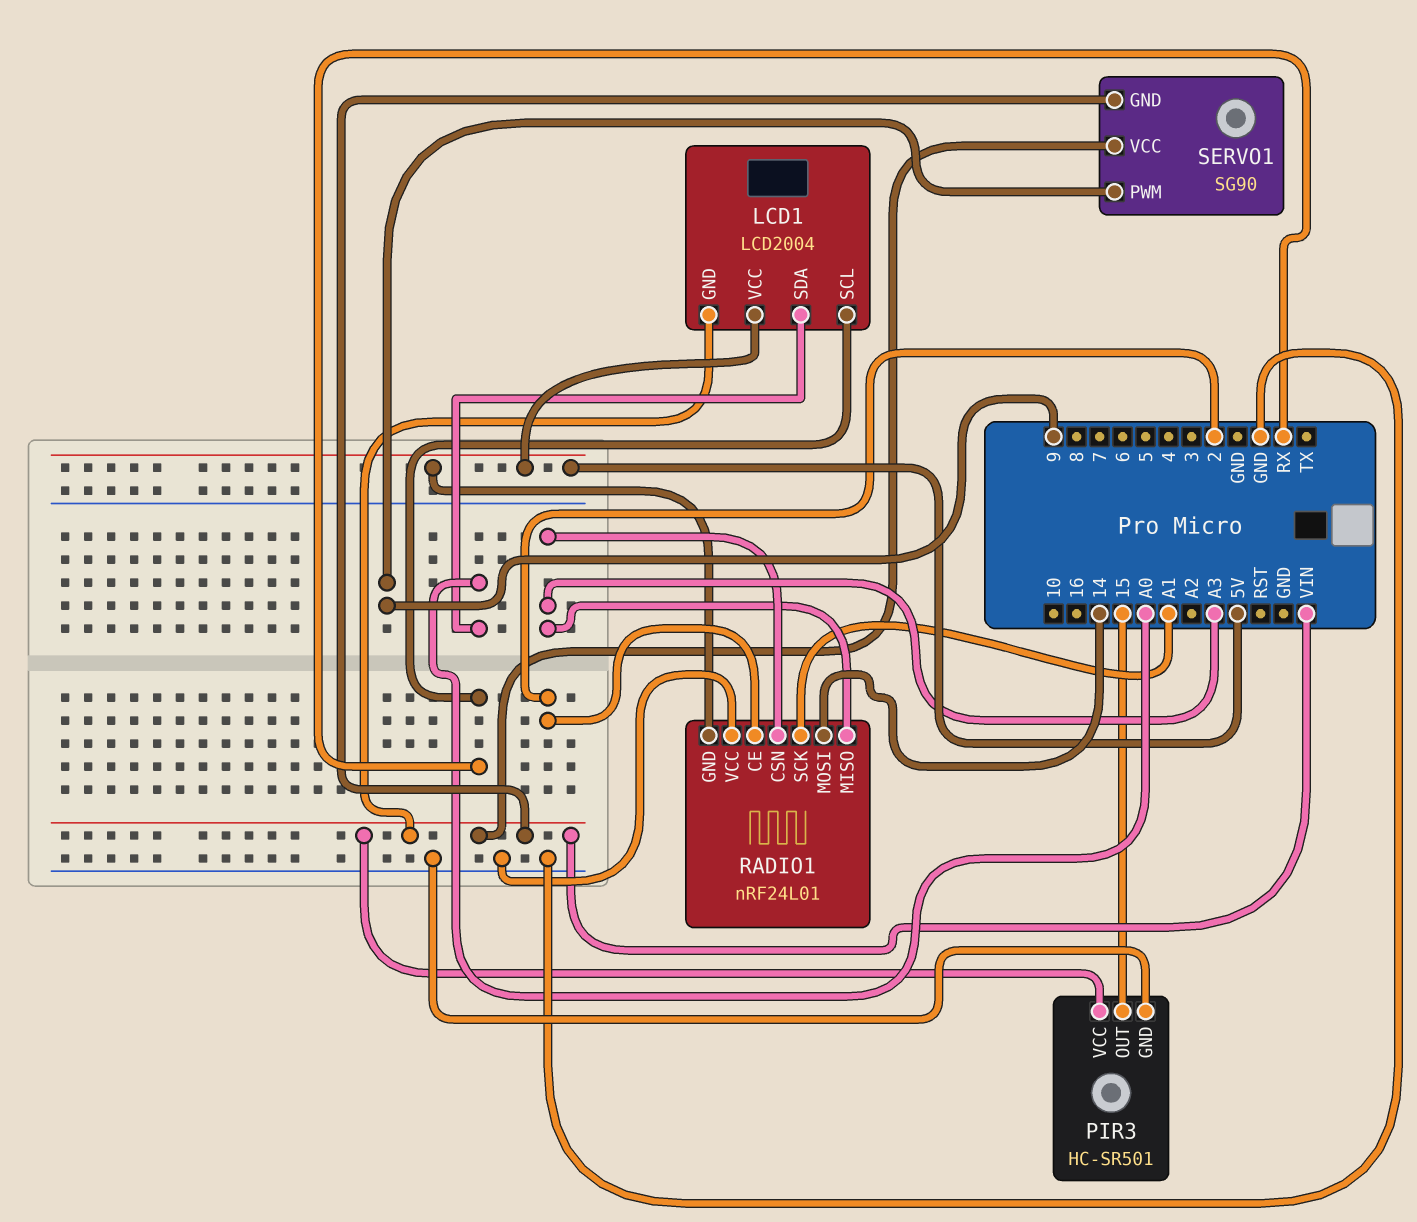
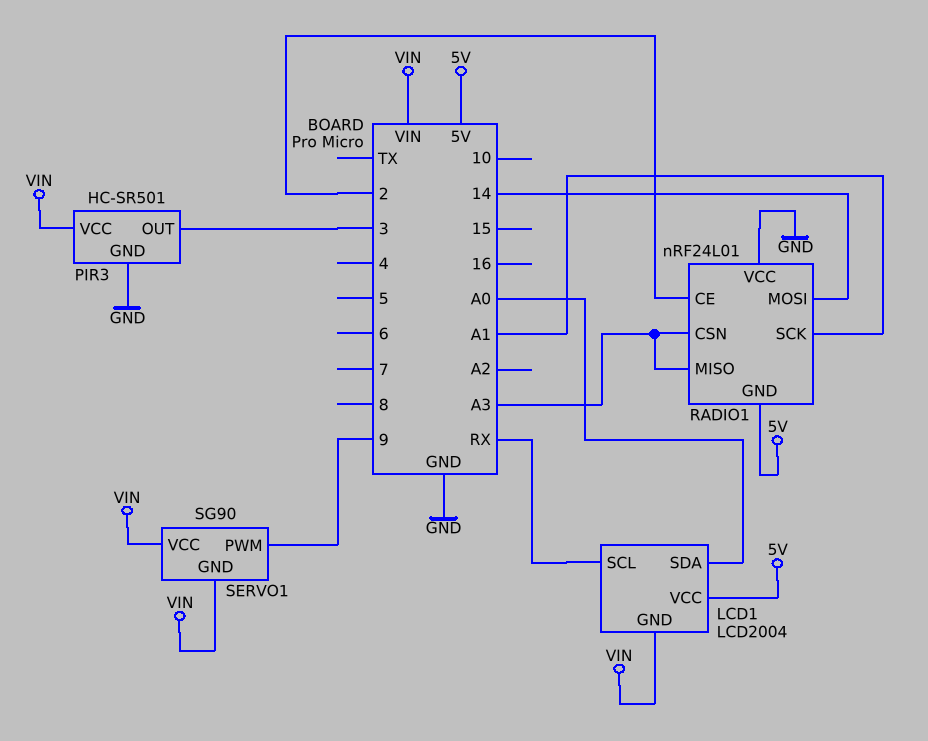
PIR3 pin OUT: 15 -> 3

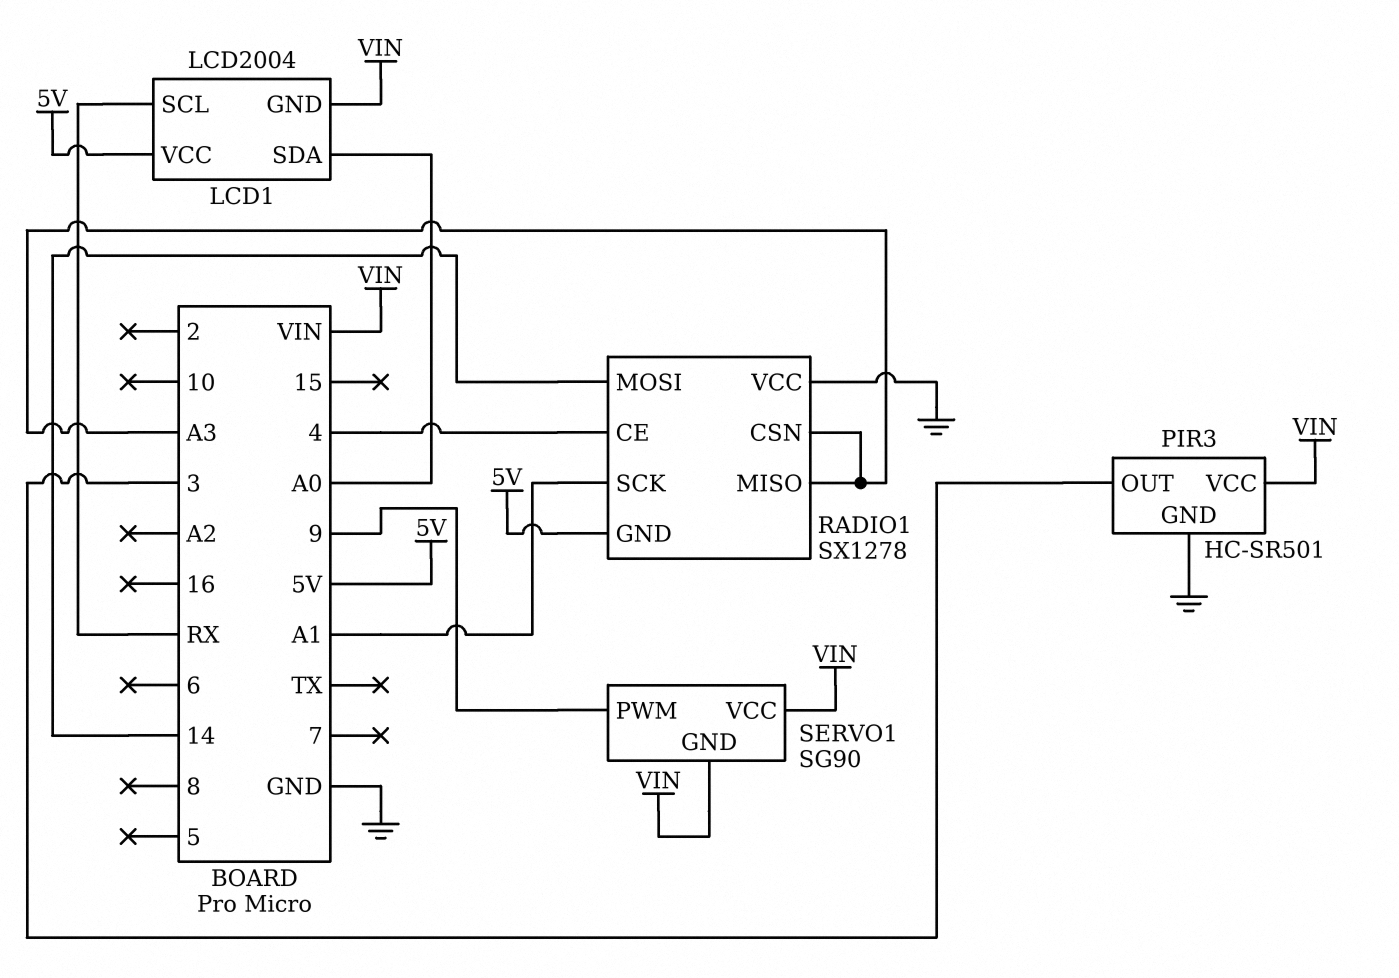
RADIO1: nRF24L01 -> SX1278
RADIO1 pin CE: 2 -> 4

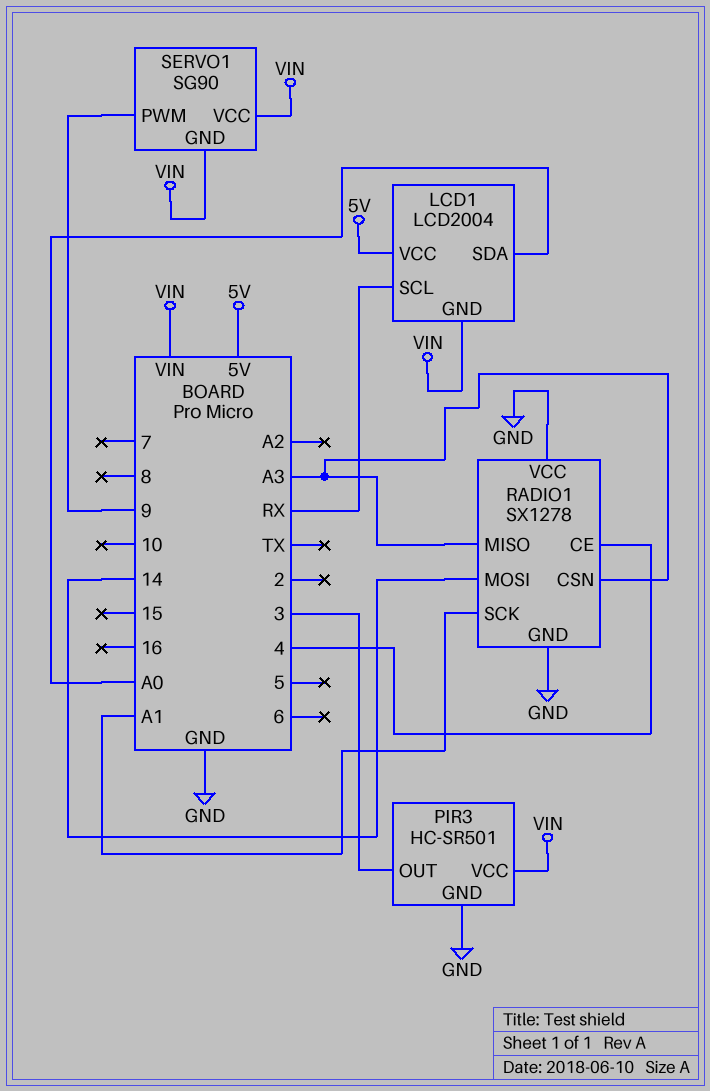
RADIO1 pin GND: 5V -> GND

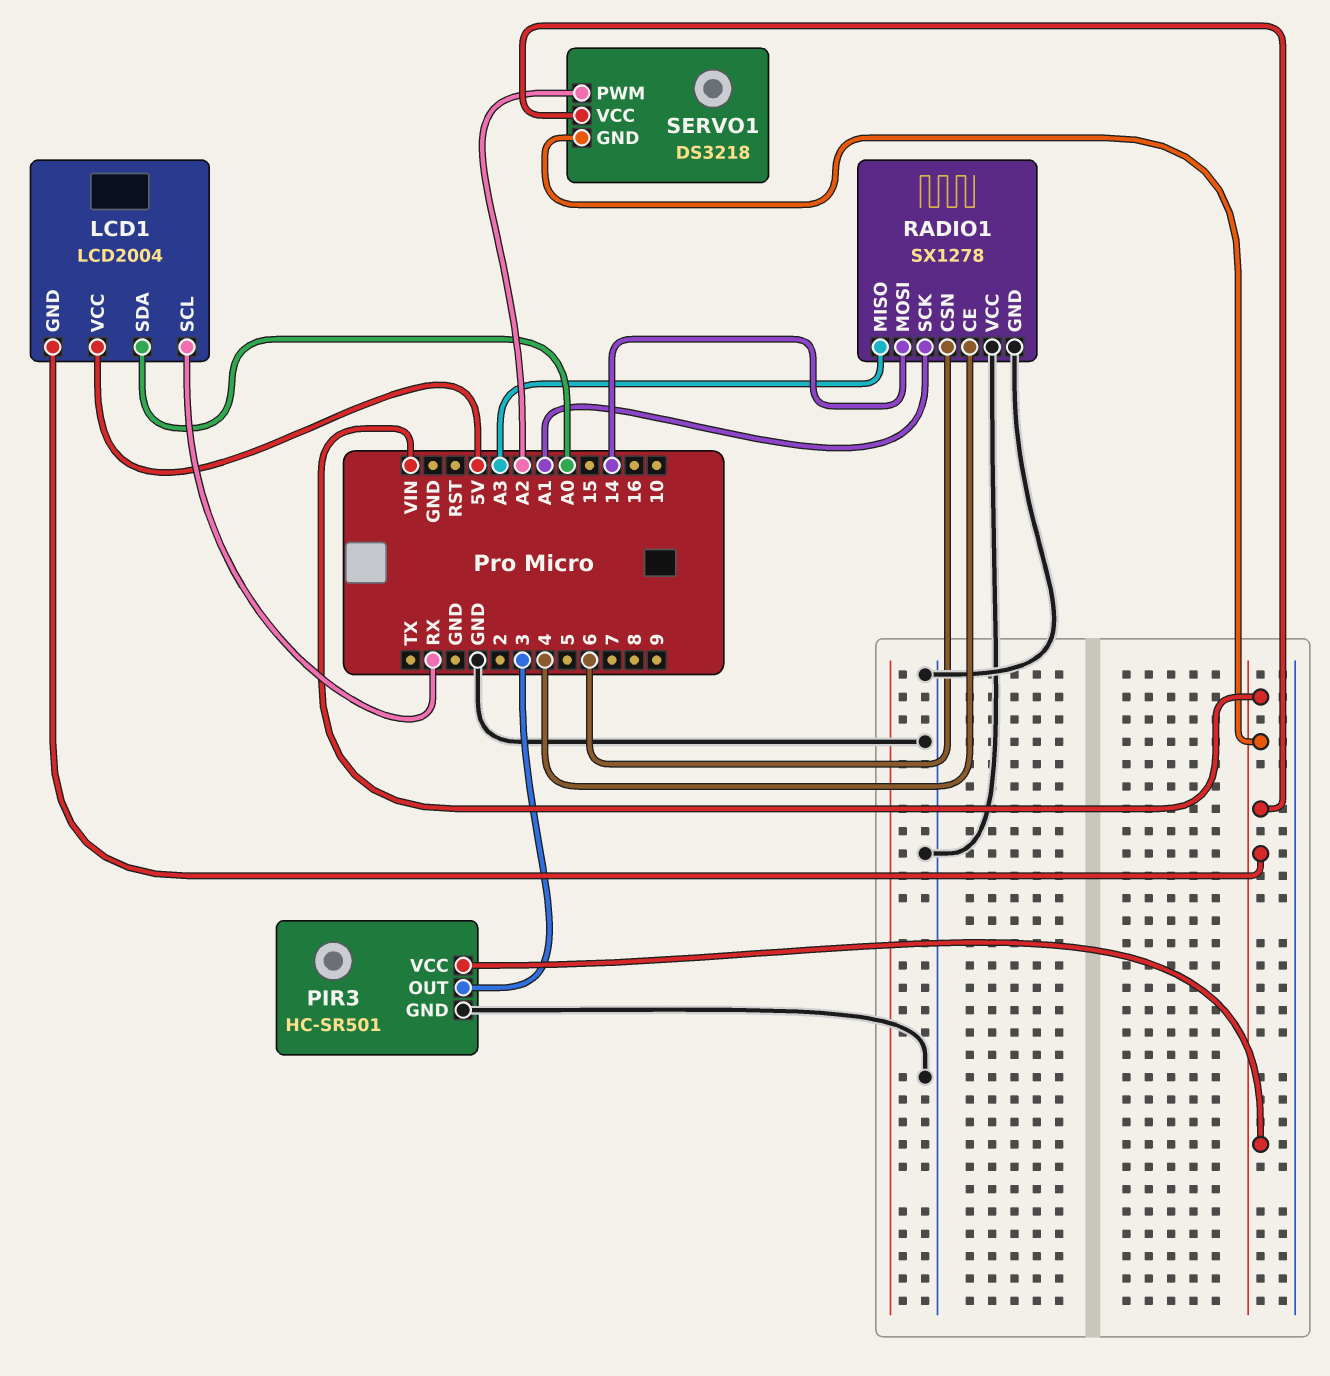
RADIO1 pin CSN: A3 -> 6
SERVO1: SG90 -> DS3218
SERVO1 pin PWM: 9 -> A2

